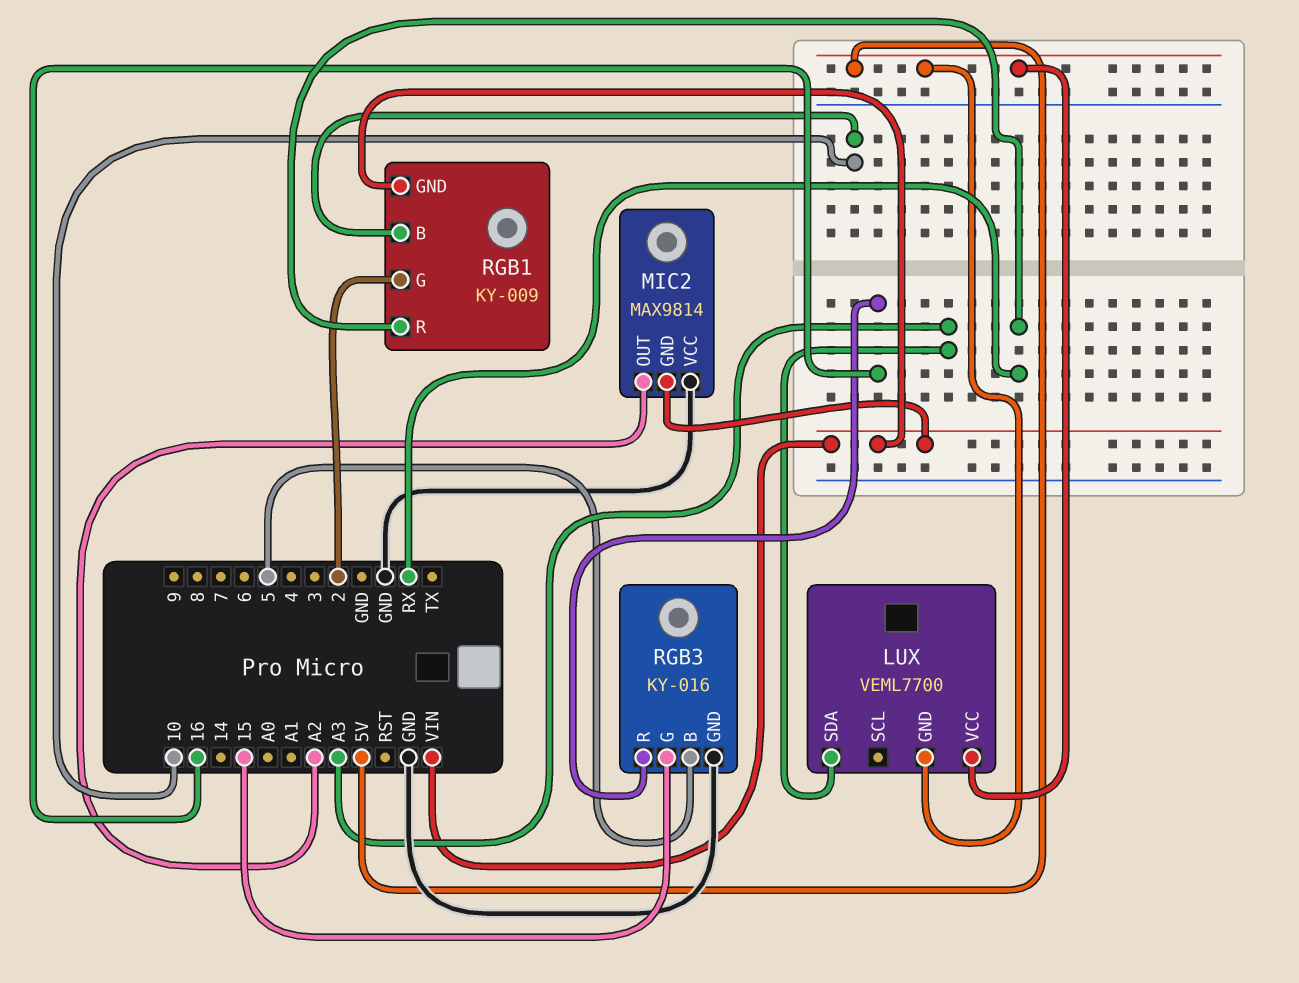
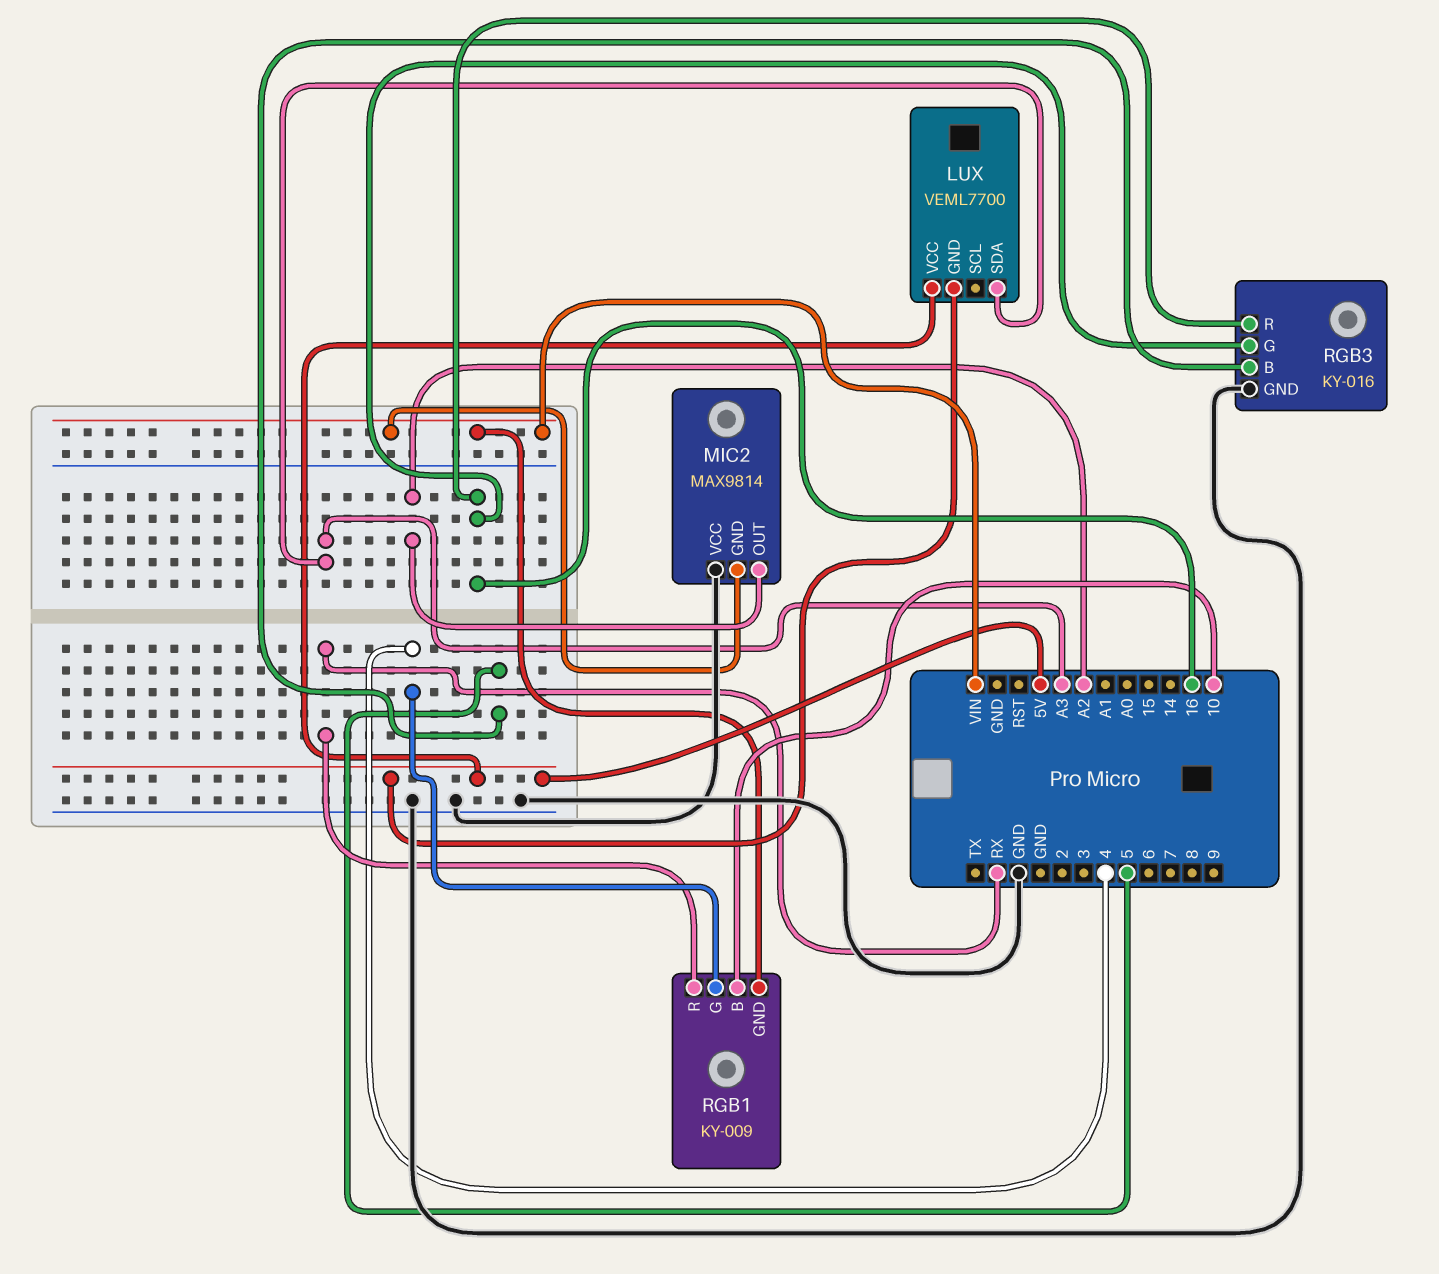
RGB1 pin G: 2 -> 4
RGB3 pin G: 15 -> 16

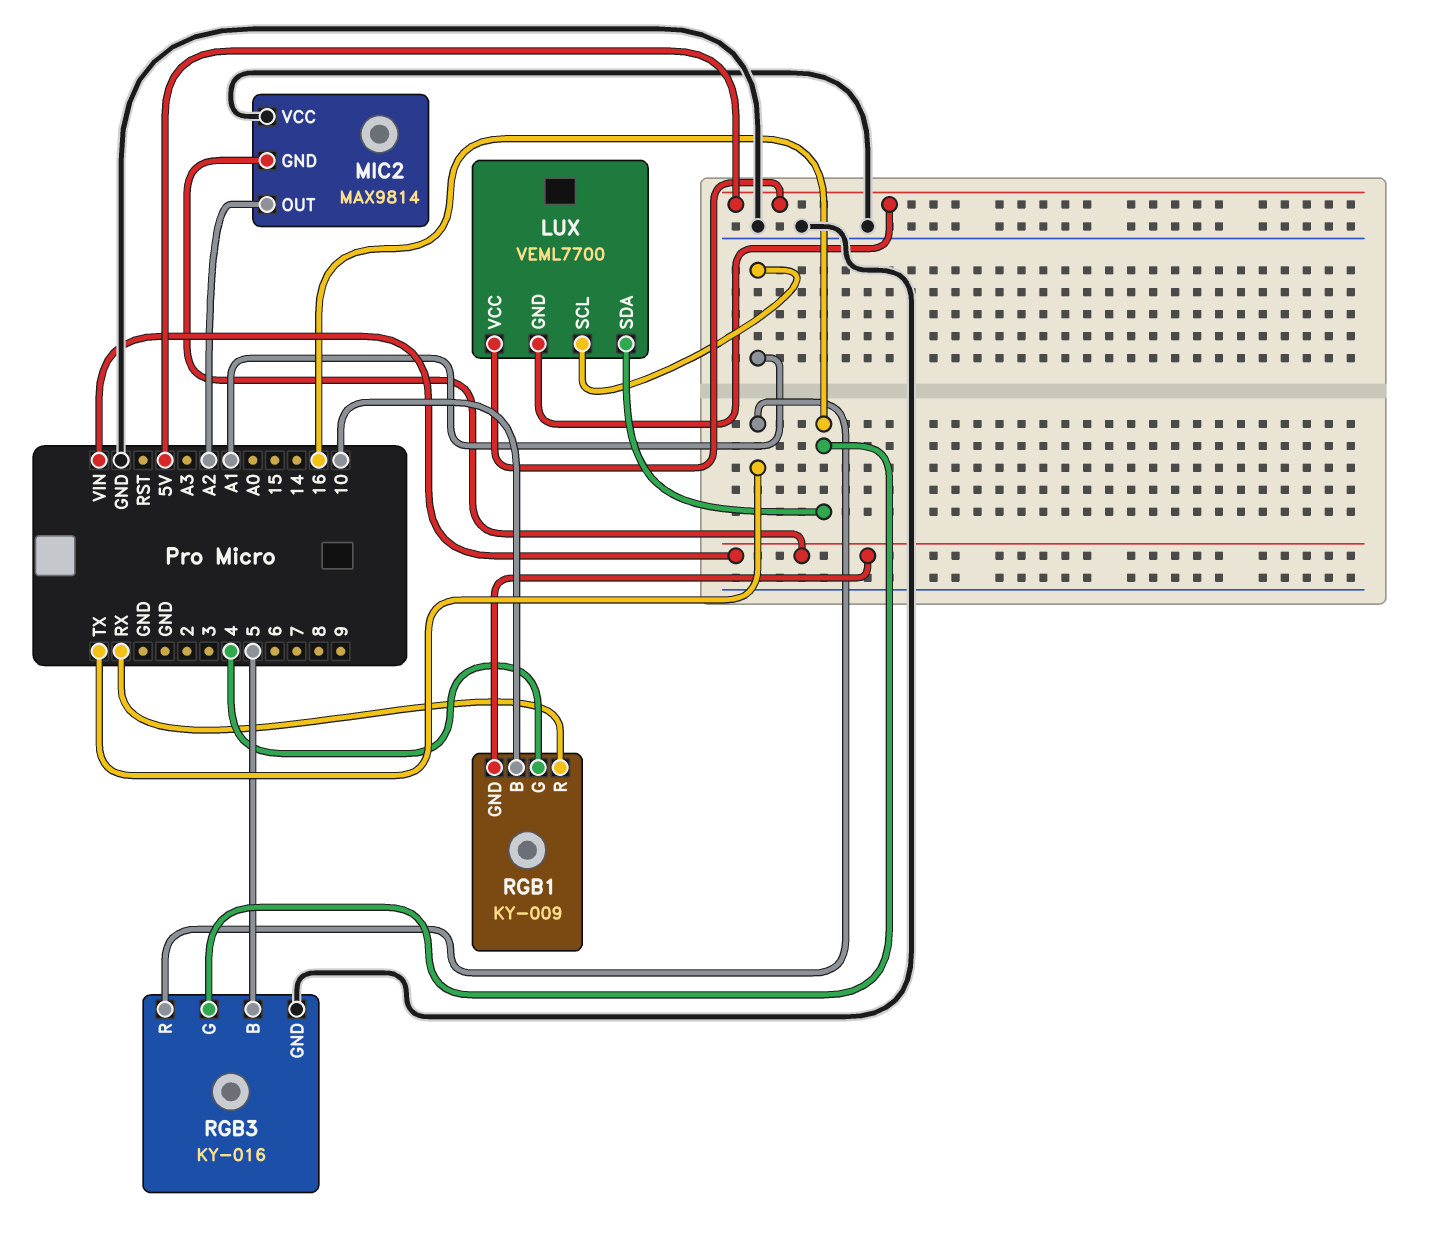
LUX pin SCL: none -> A1
LUX pin SDA: A3 -> 16
RGB3 pin R: 16 -> TX

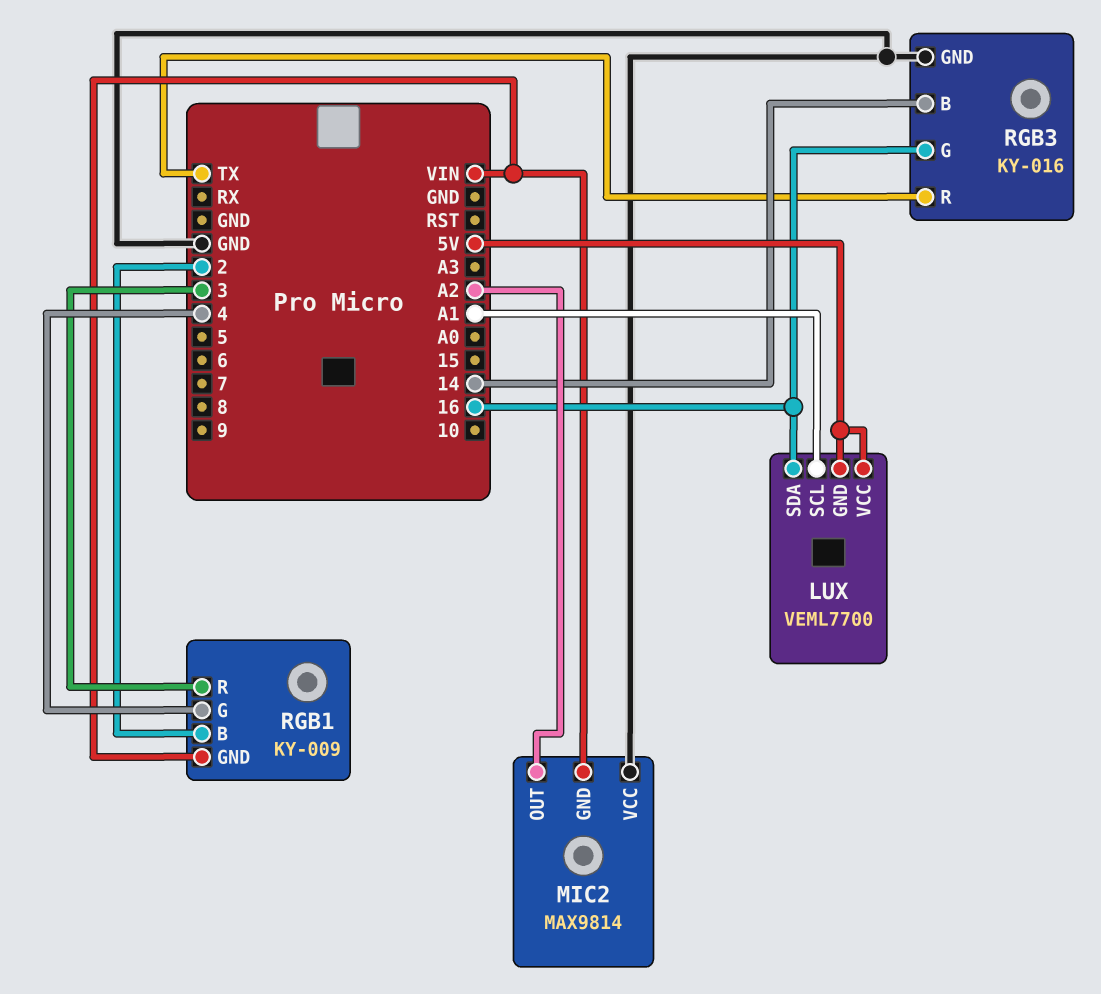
RGB1 pin B: 10 -> 2
RGB1 pin R: RX -> 3
RGB3 pin B: 5 -> 14

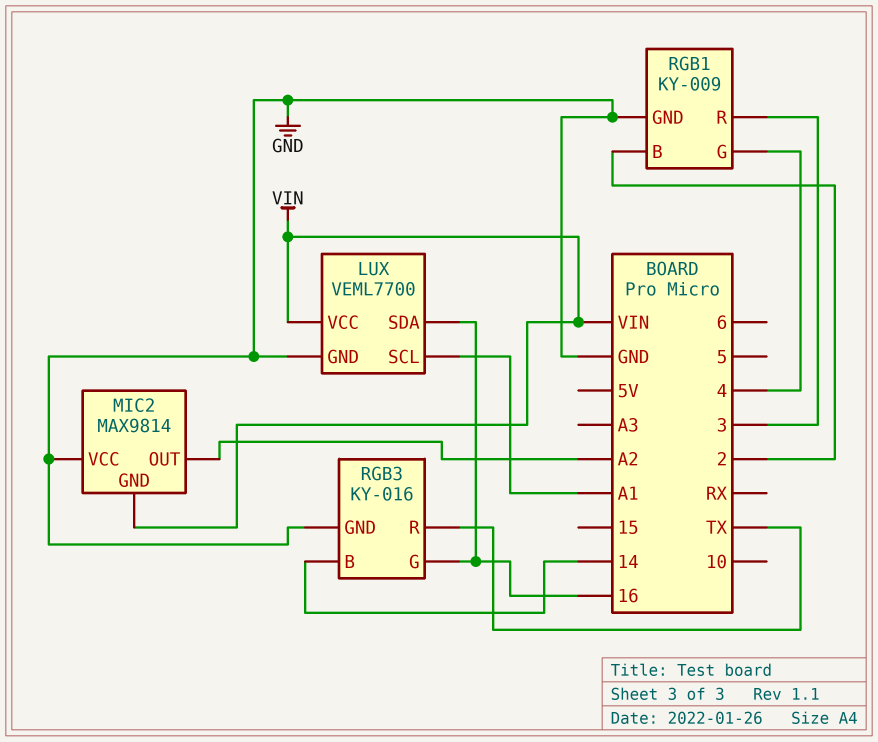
LUX pin GND: 5V -> GND
LUX pin VCC: 5V -> VIN
RGB1 pin GND: VIN -> GND

